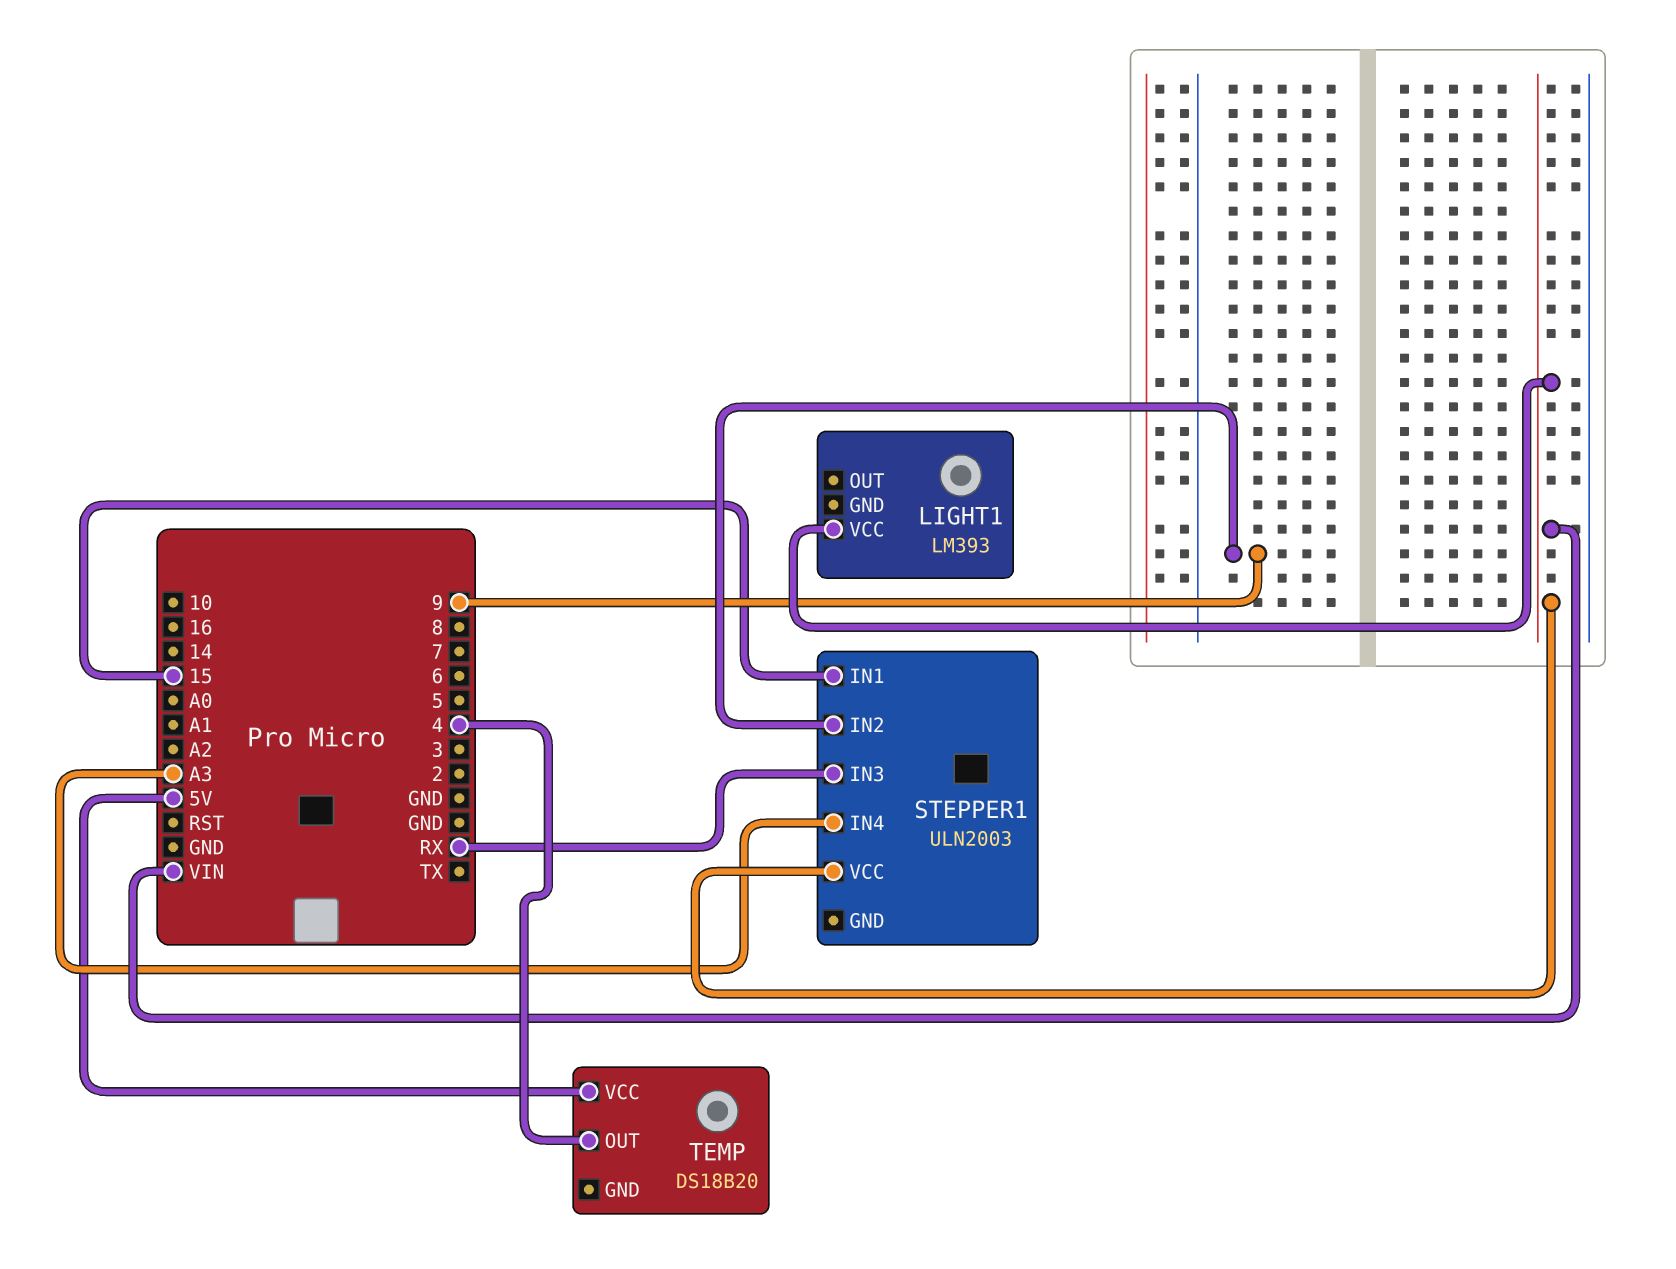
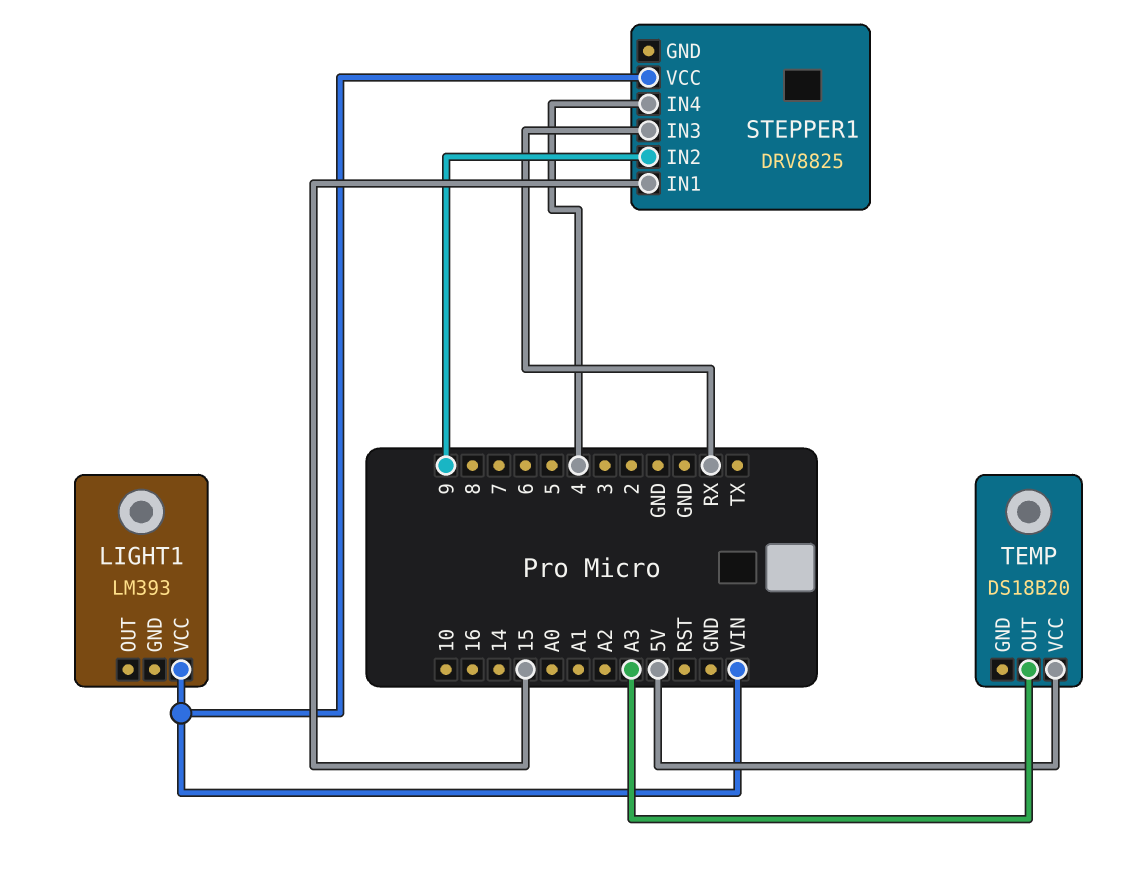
STEPPER1: ULN2003 -> DRV8825
STEPPER1 pin IN4: A3 -> 4
TEMP pin OUT: 4 -> A3

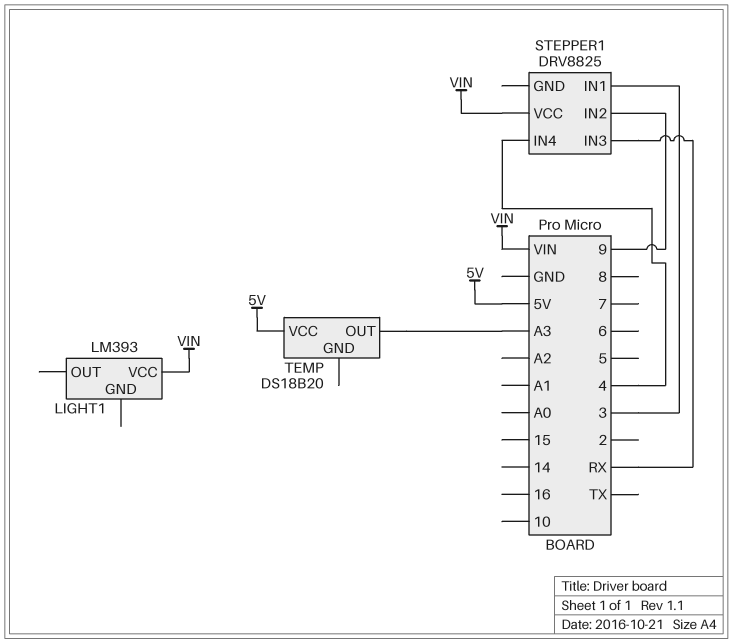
STEPPER1 pin IN1: 15 -> 3

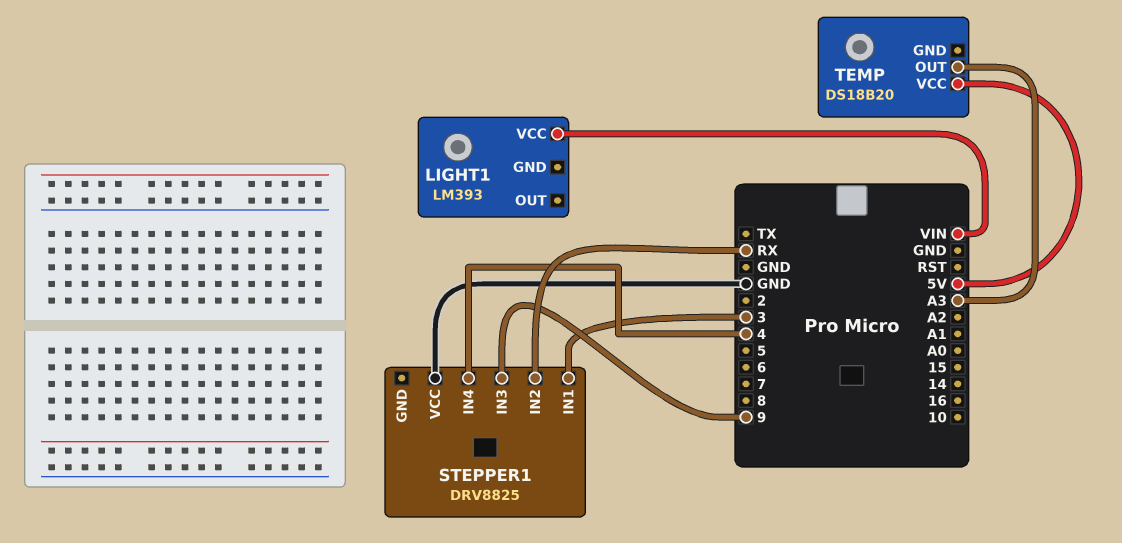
STEPPER1 pin IN2: 9 -> RX
STEPPER1 pin IN3: RX -> 9
STEPPER1 pin VCC: VIN -> GND

